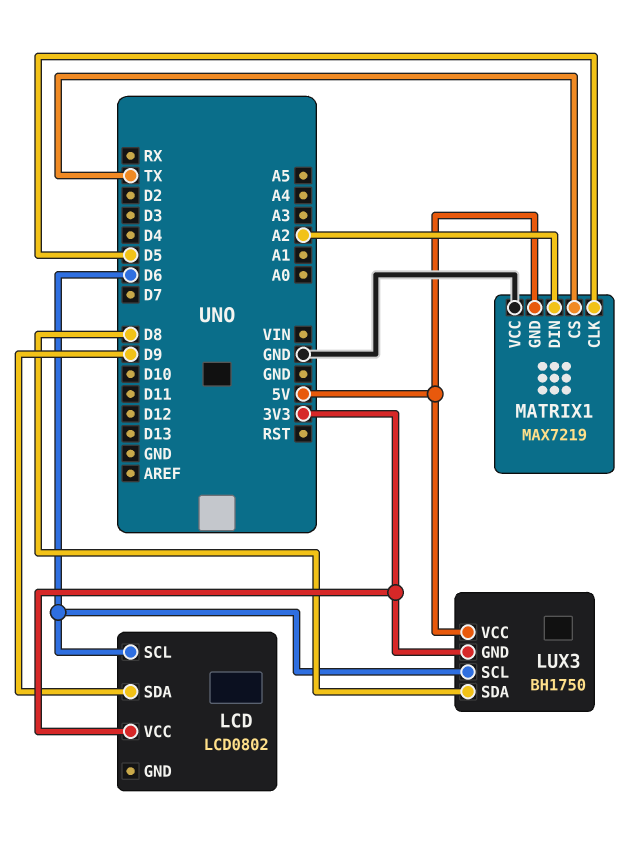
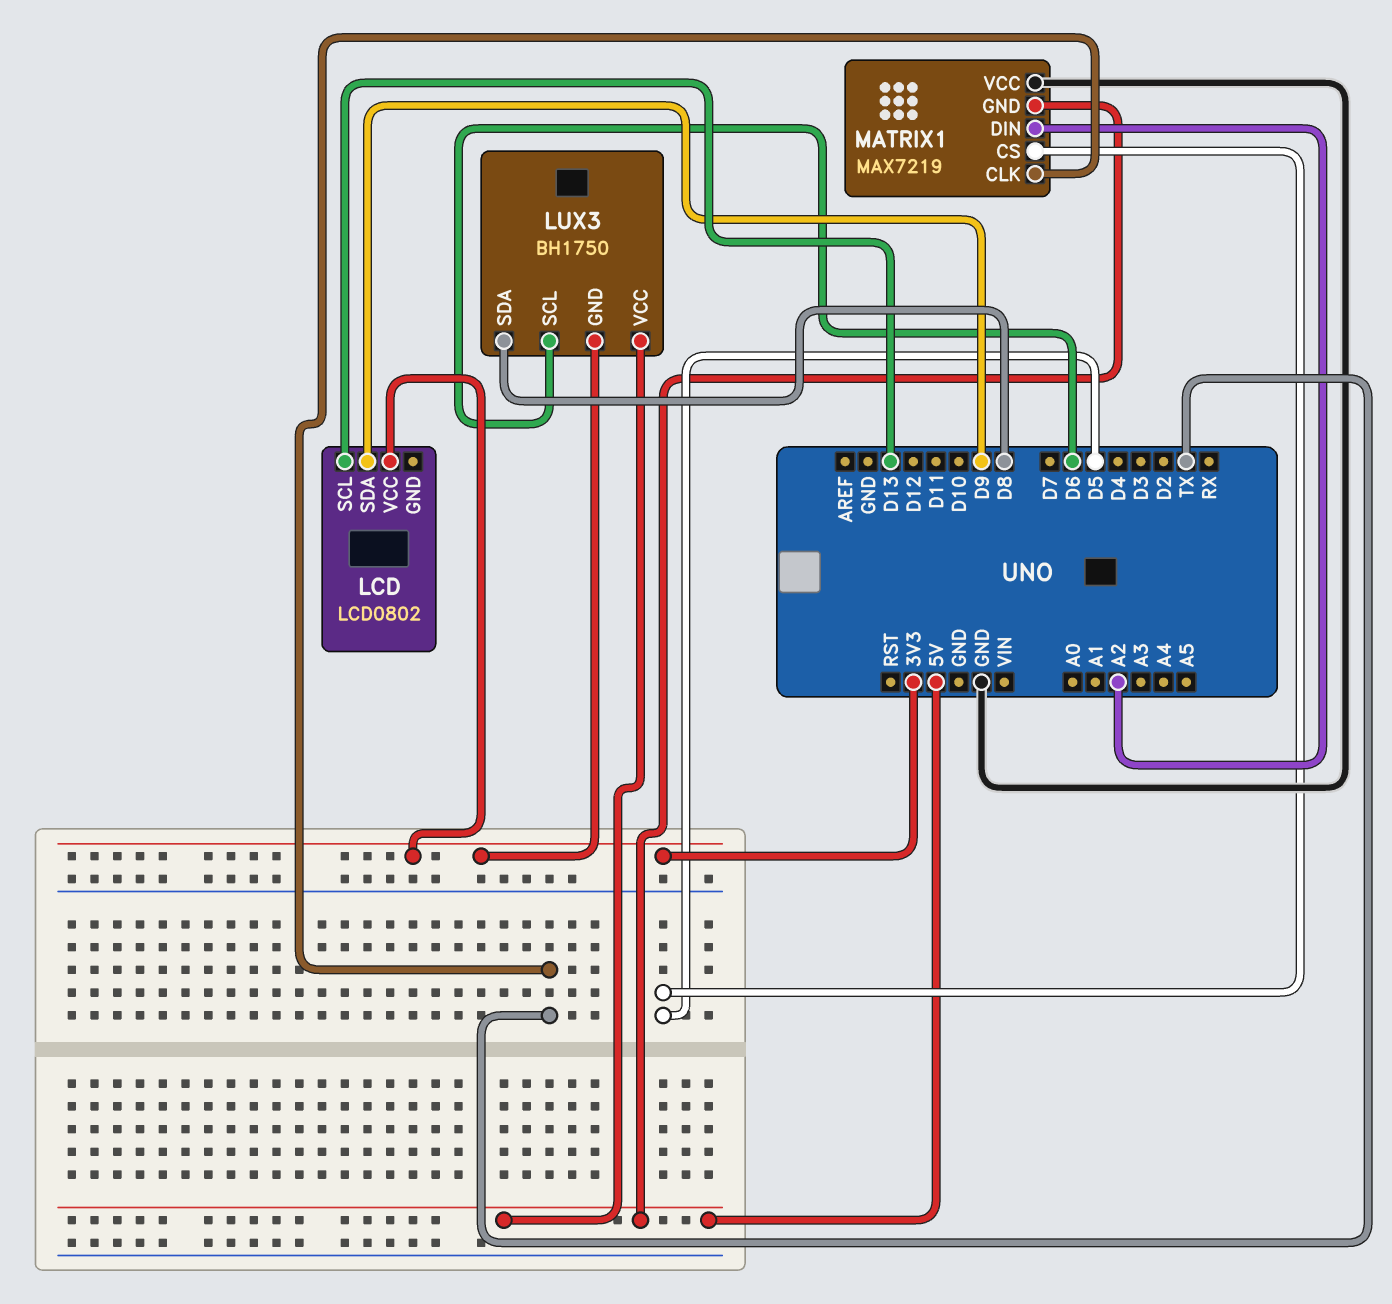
LCD pin SCL: D6 -> D13
MATRIX1 pin CLK: D5 -> TX
MATRIX1 pin CS: TX -> D5

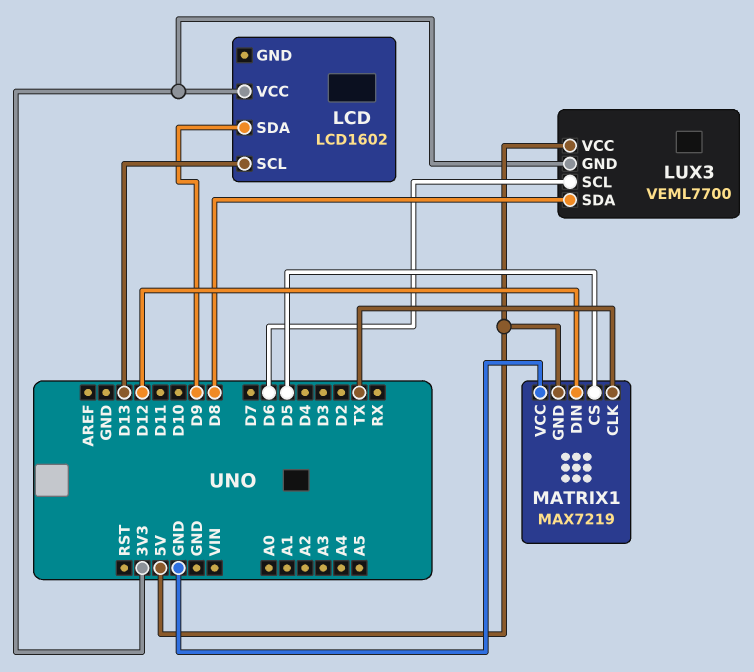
LCD: LCD0802 -> LCD1602
LUX3: BH1750 -> VEML7700
MATRIX1 pin DIN: A2 -> D12

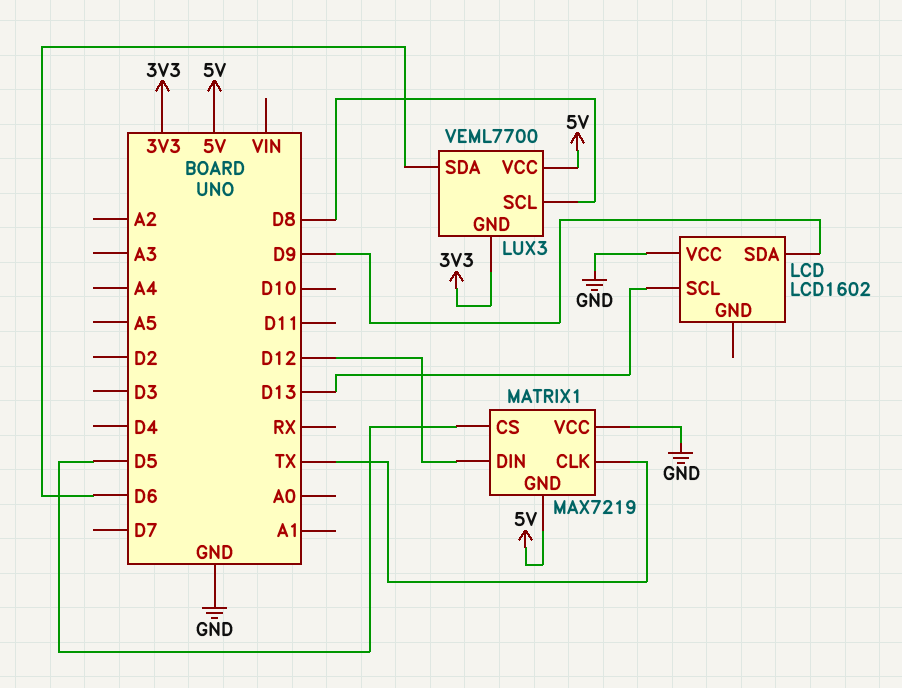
LCD pin VCC: 3V3 -> GND
LUX3 pin SCL: D6 -> D8
LUX3 pin SDA: D8 -> D6

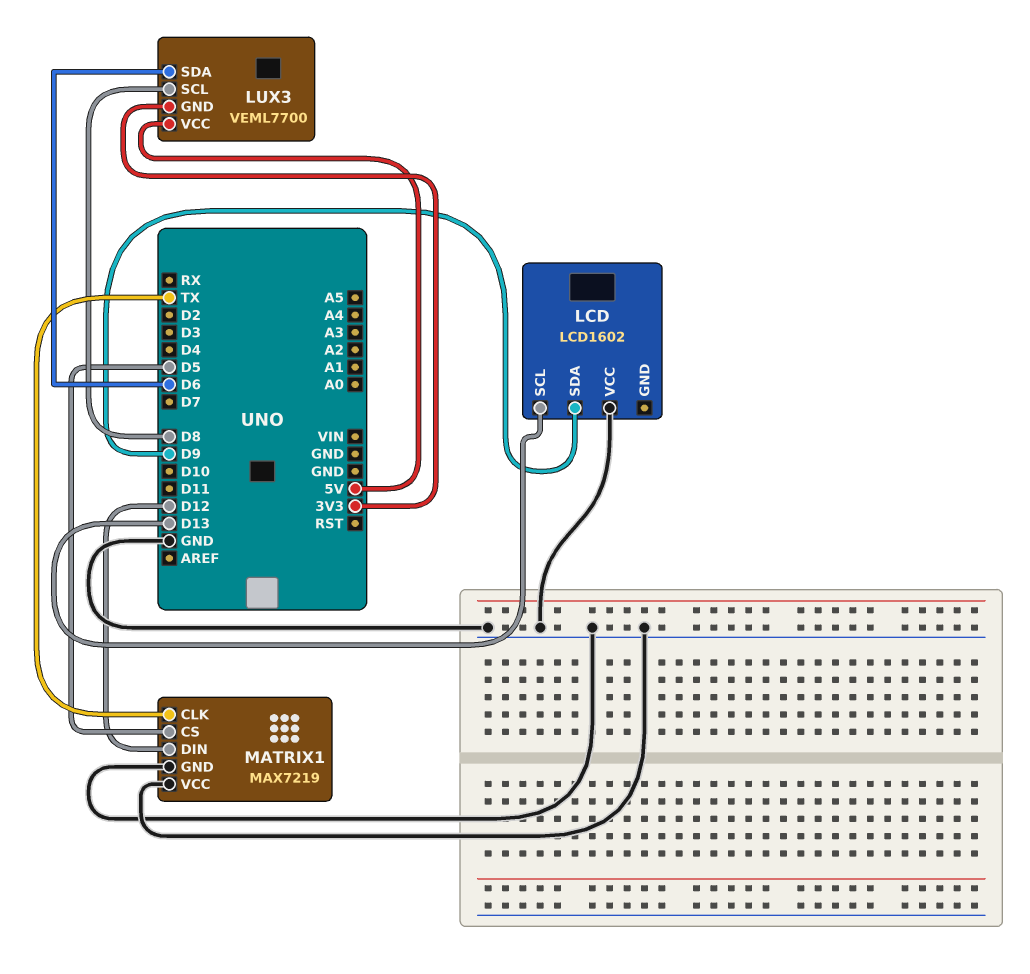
MATRIX1 pin GND: 5V -> GND

